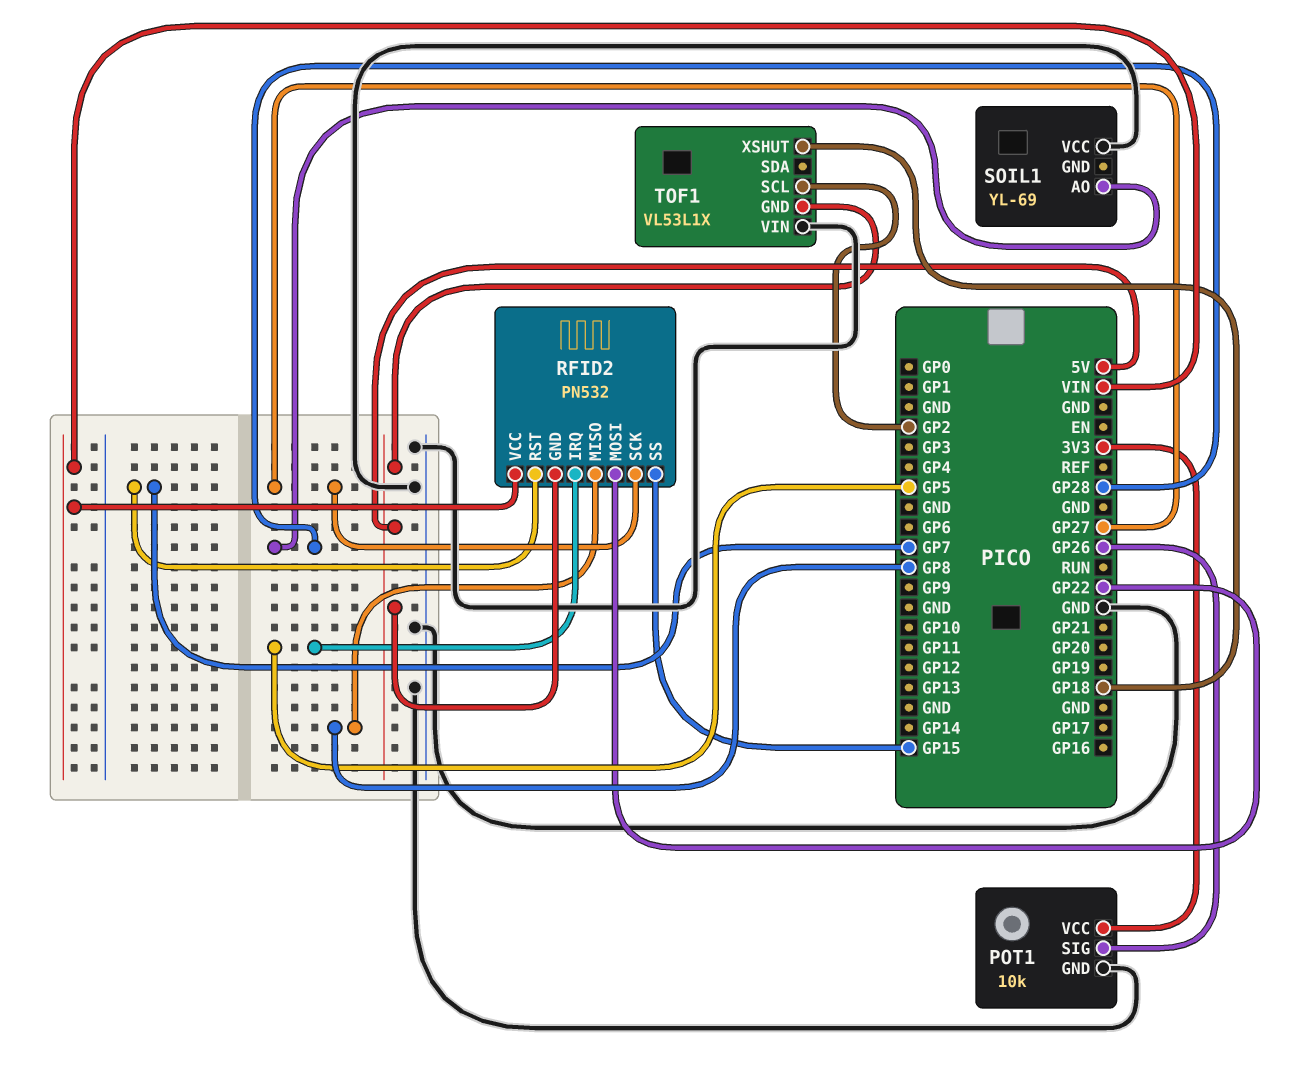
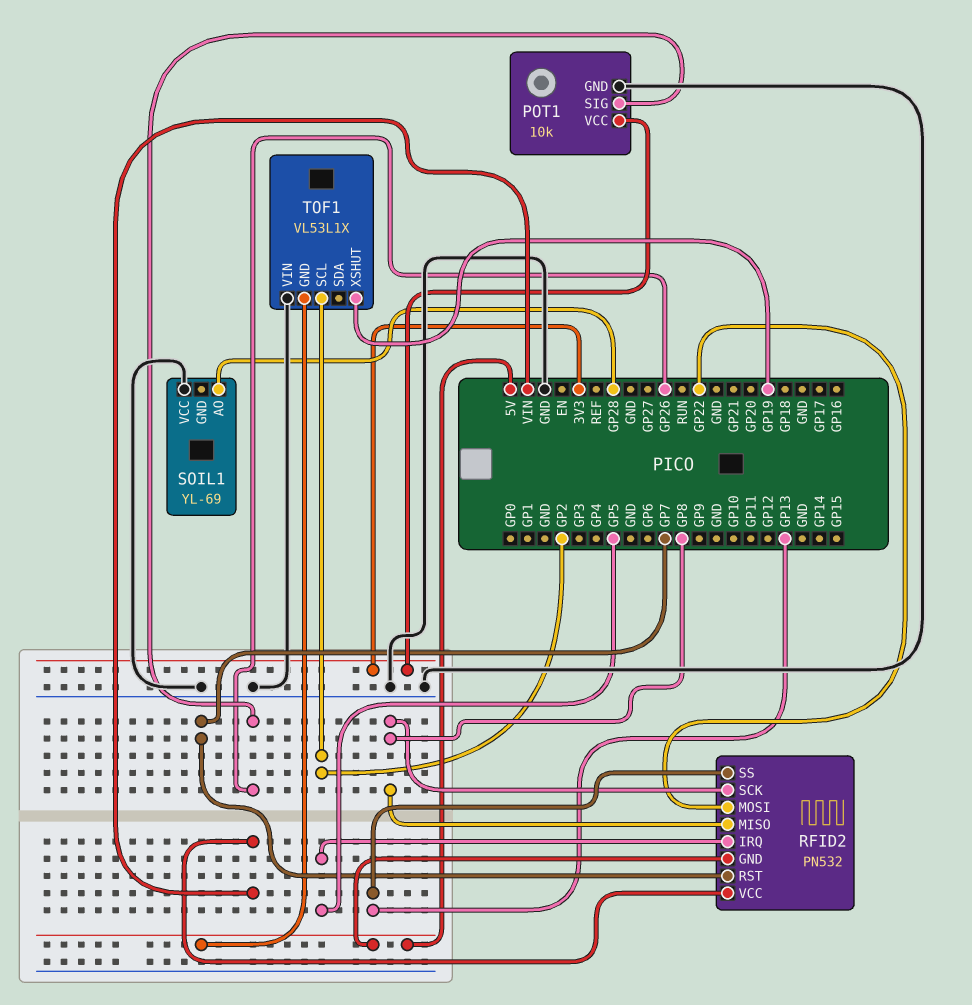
RFID2 pin SCK: GP27 -> GP8
RFID2 pin SS: GP15 -> GP13
TOF1 pin XSHUT: GP18 -> GP19

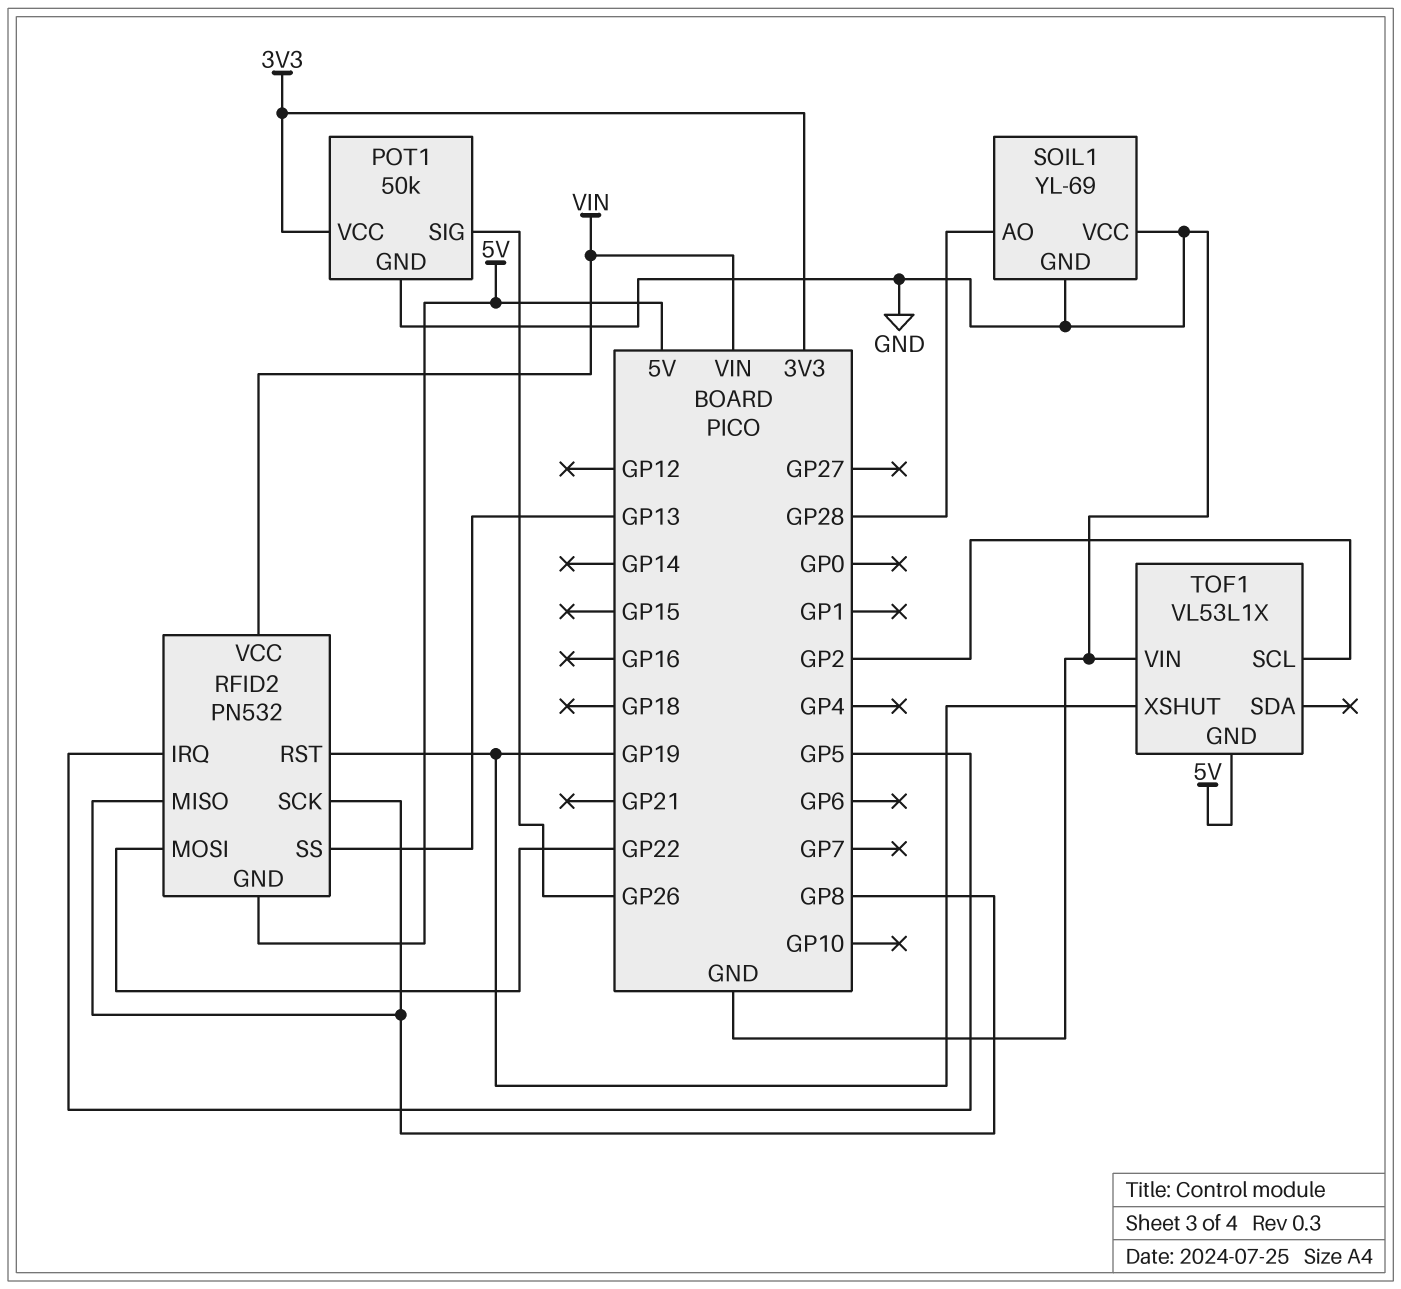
POT1: 10k -> 50k
RFID2 pin RST: GP7 -> GP19
SOIL1 pin GND: none -> GND

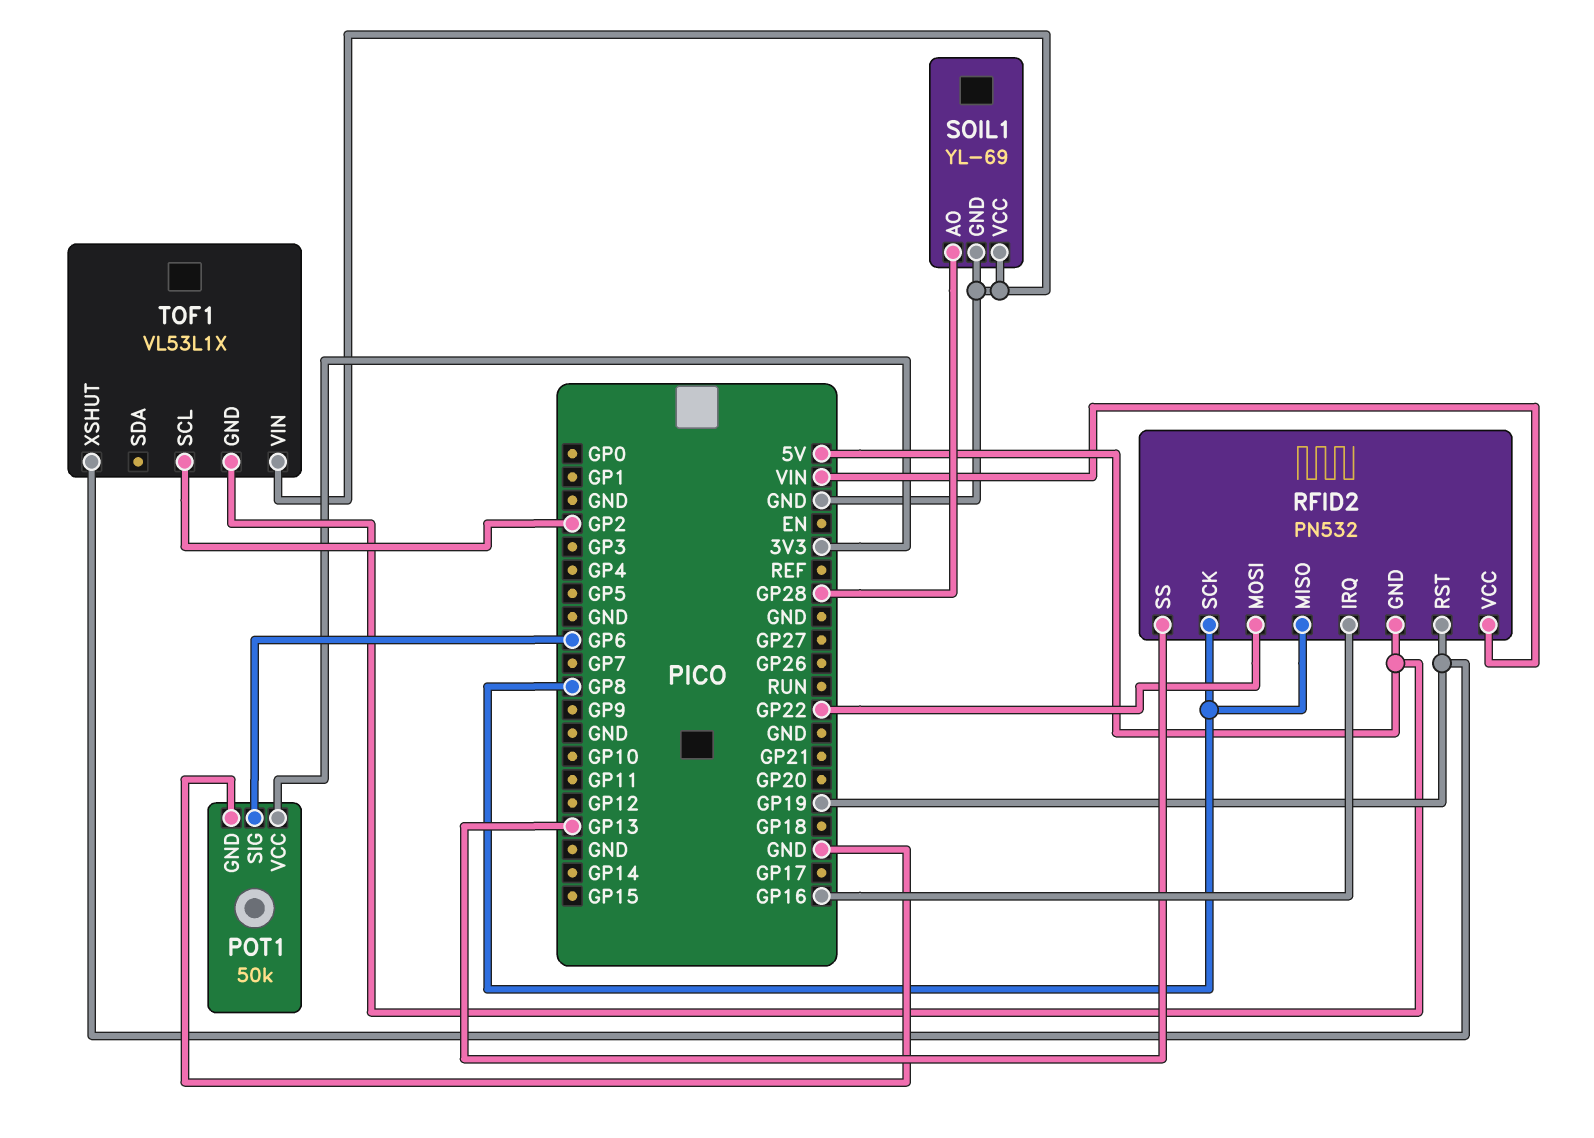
POT1 pin SIG: GP26 -> GP6
RFID2 pin IRQ: GP5 -> GP16

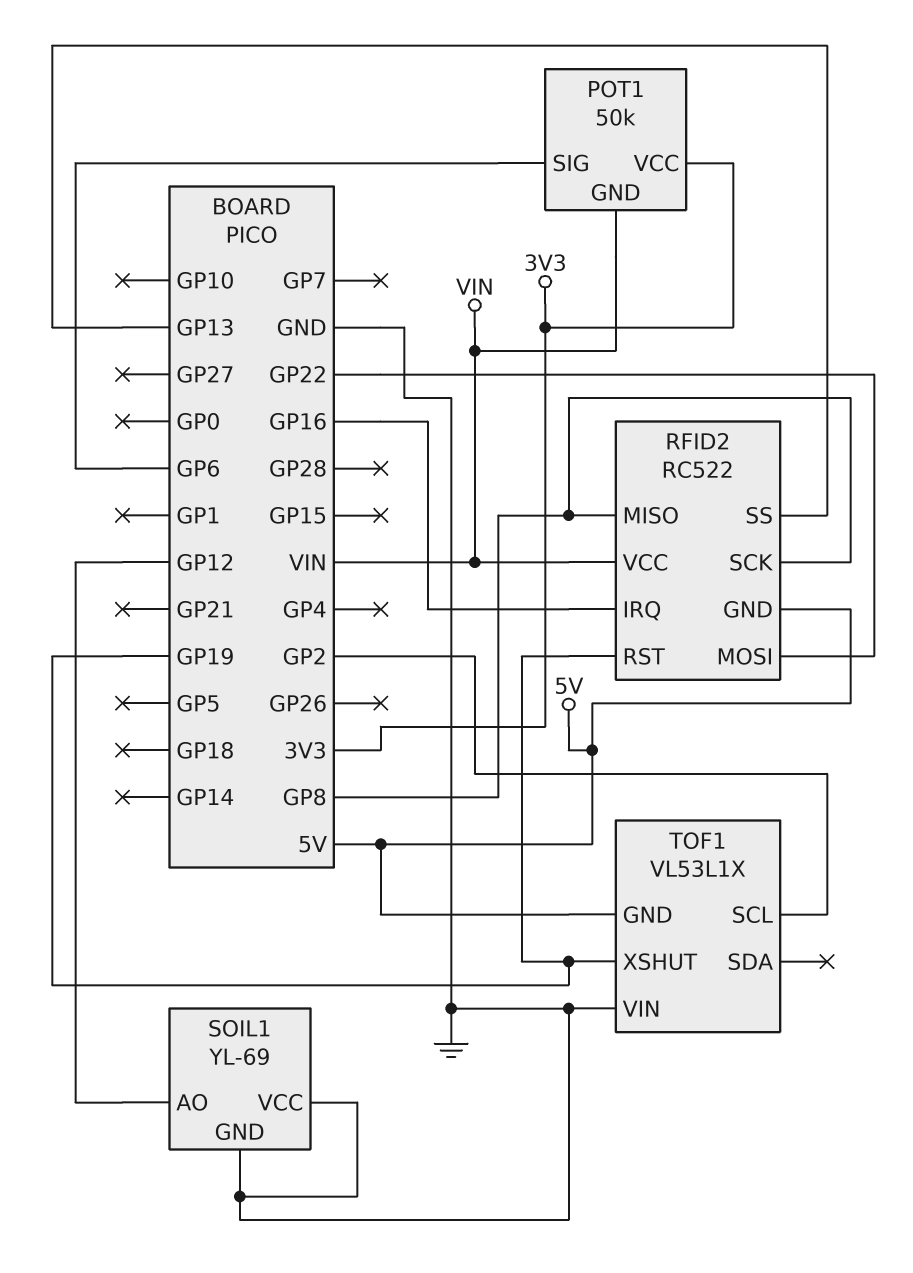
POT1 pin GND: GND -> VIN
RFID2: PN532 -> RC522
SOIL1 pin AO: GP28 -> GP12

